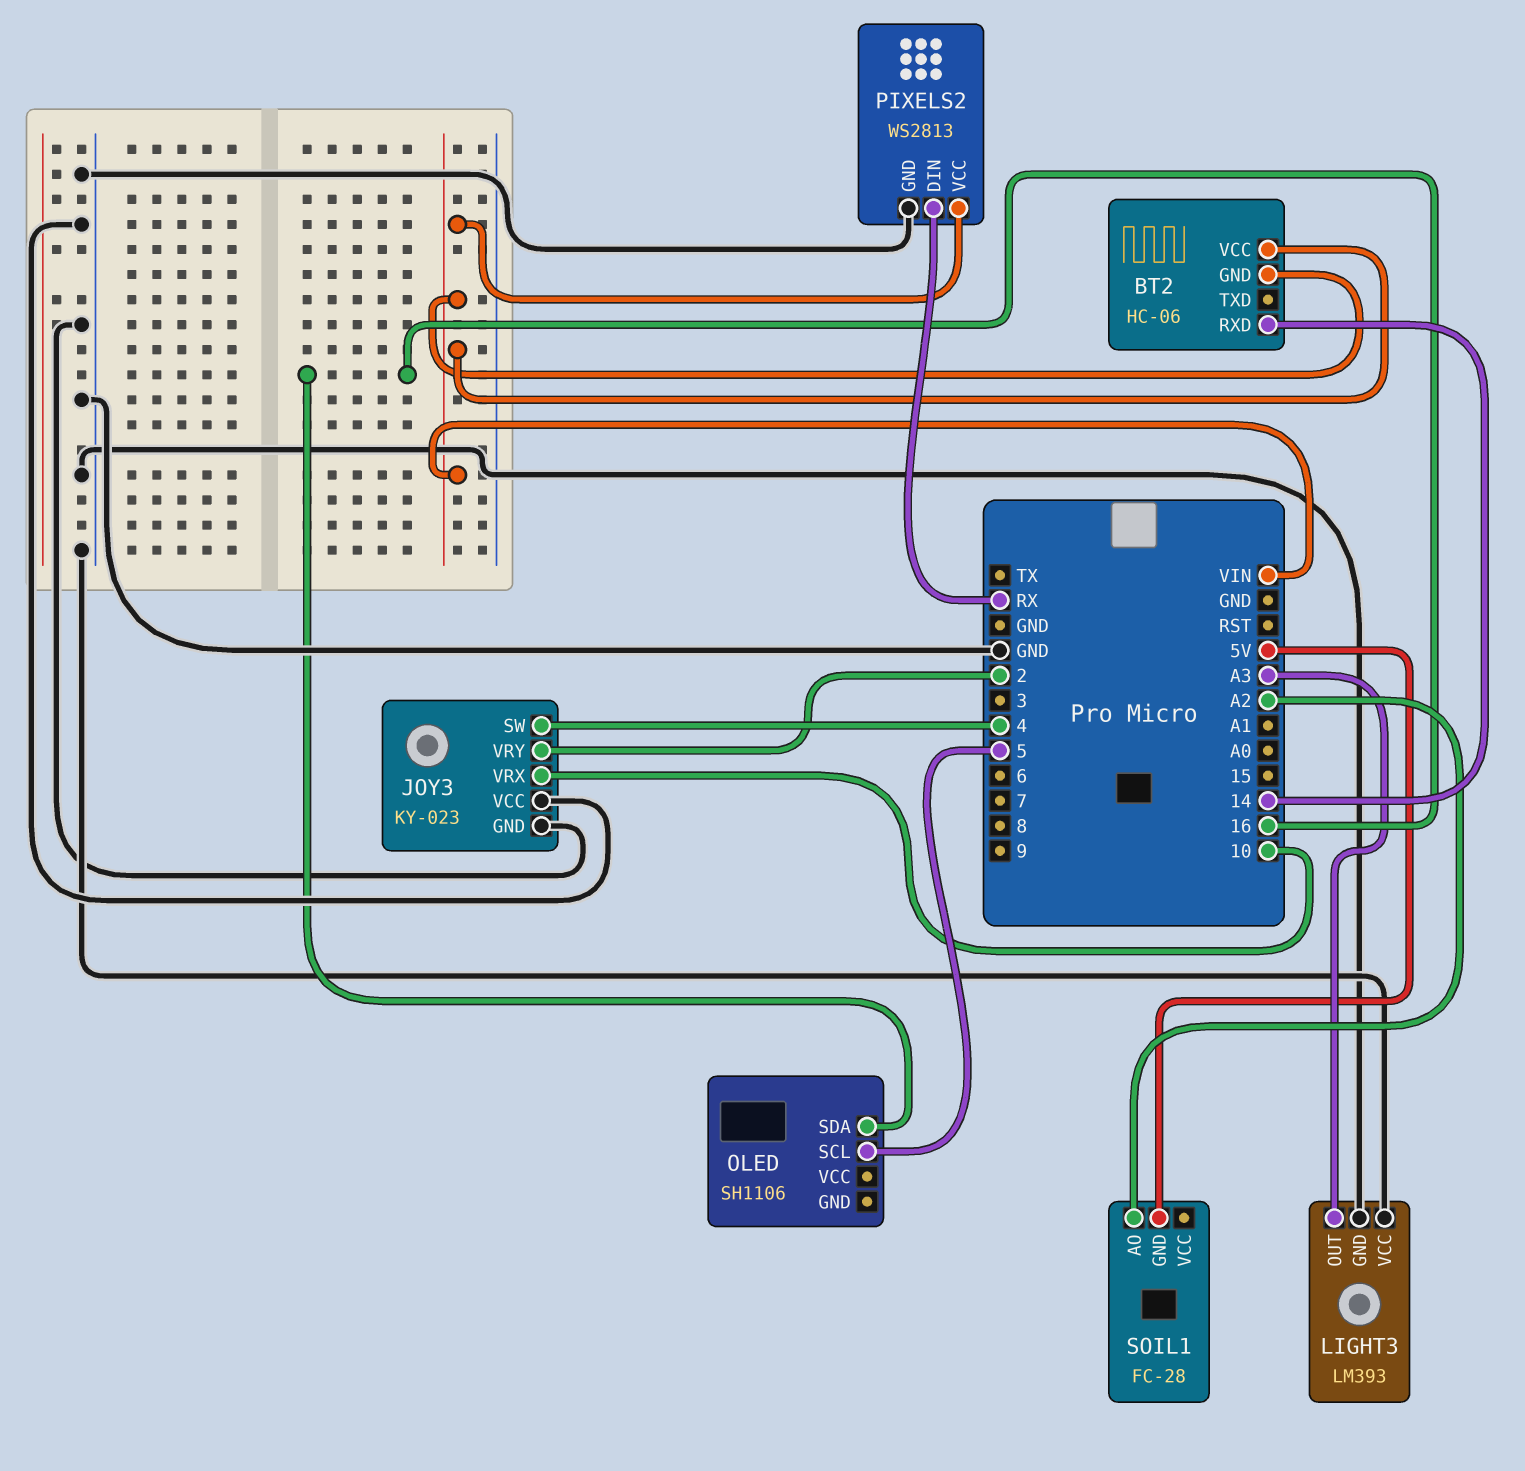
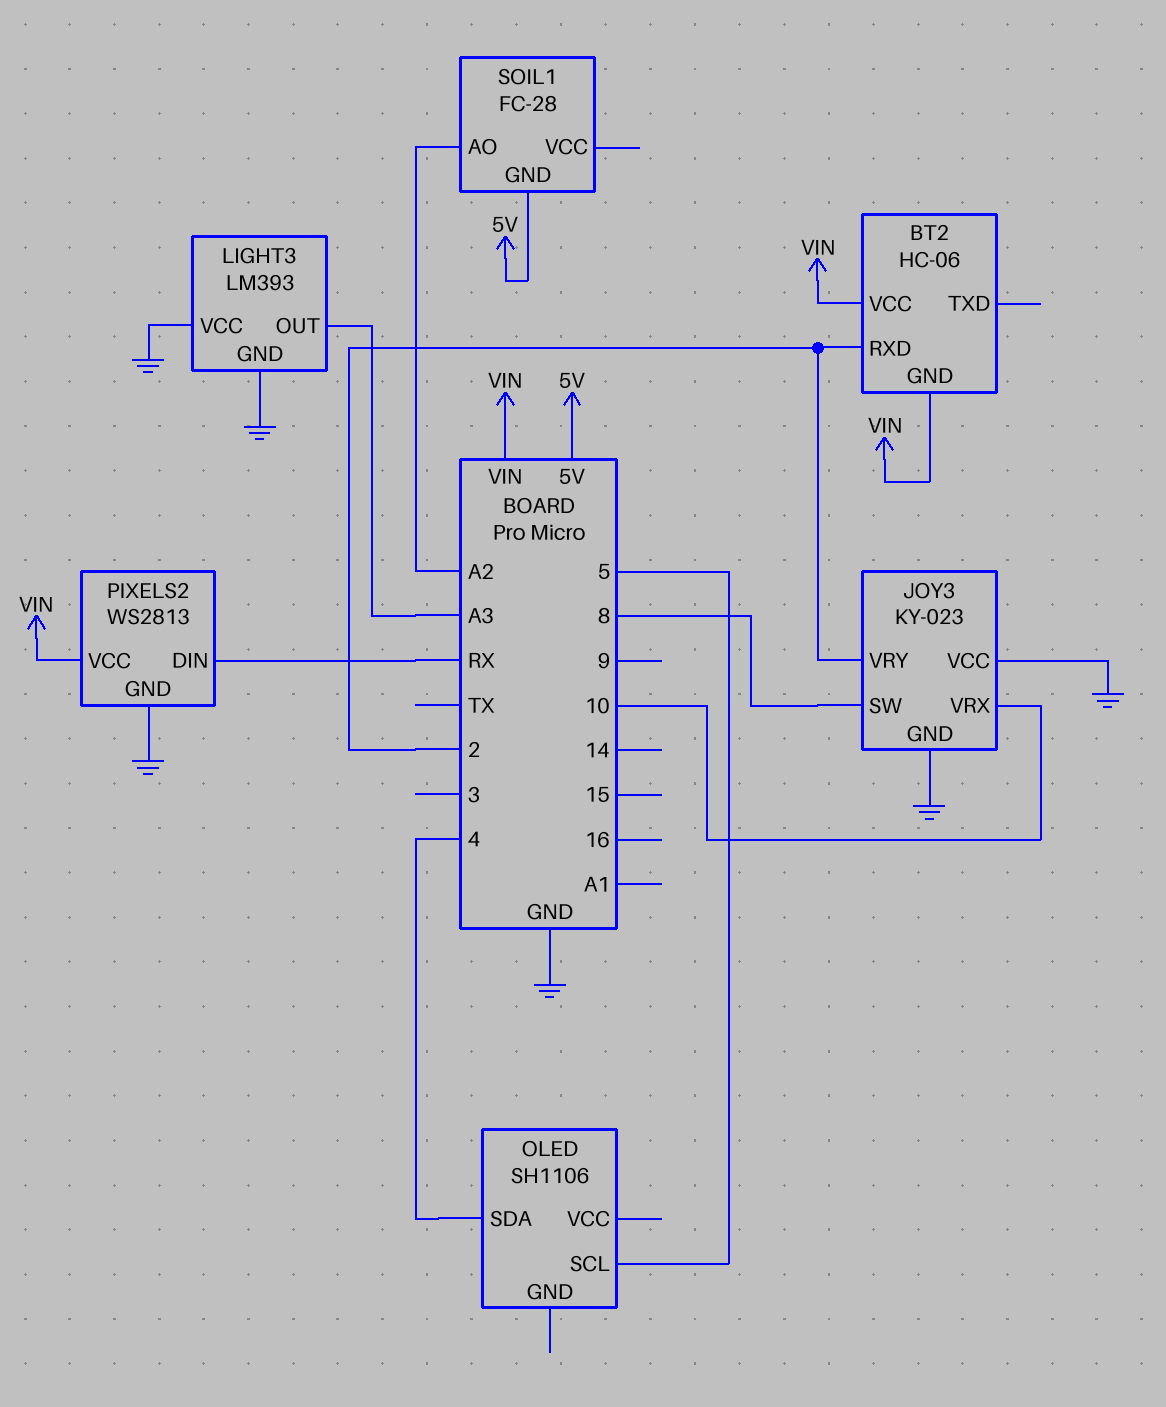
BT2 pin RXD: 14 -> 2
JOY3 pin SW: 4 -> 8
OLED pin SDA: 16 -> 4

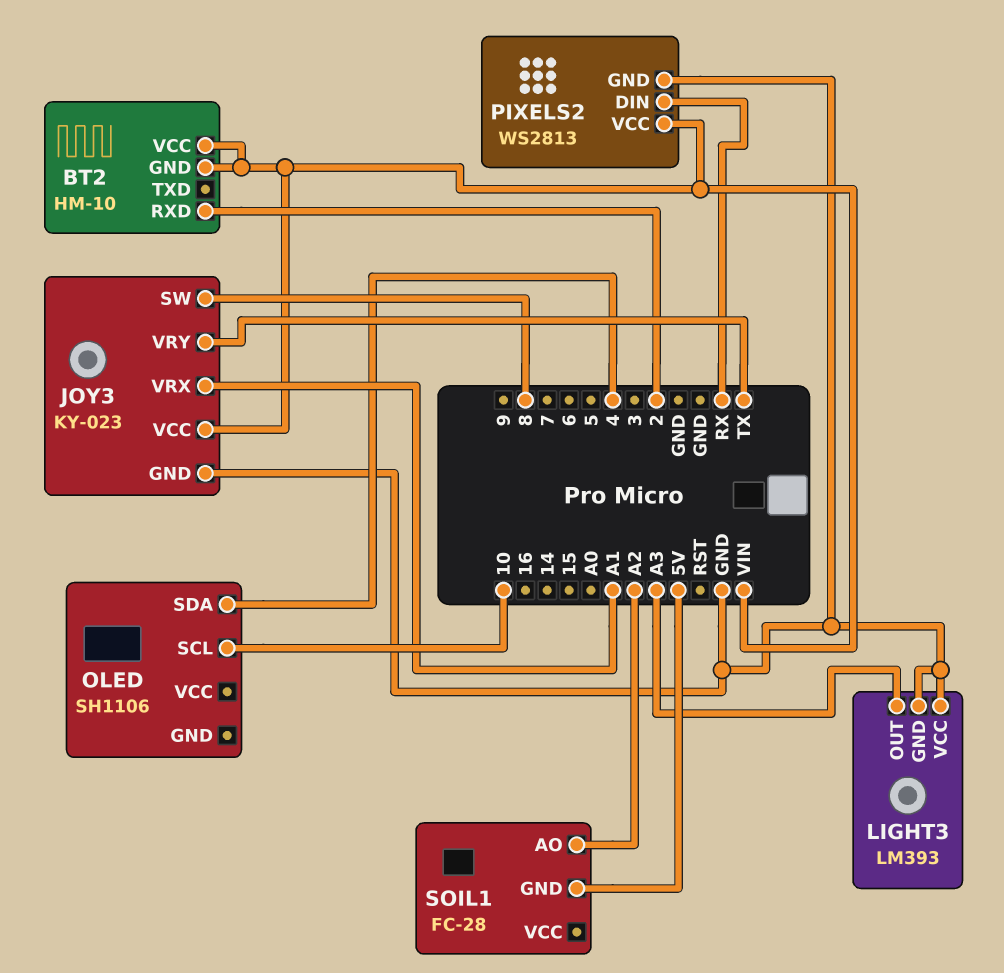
BT2: HC-06 -> HM-10
JOY3 pin VCC: GND -> VIN
JOY3 pin VRX: 10 -> A1
JOY3 pin VRY: 2 -> TX
OLED pin SCL: 5 -> 10

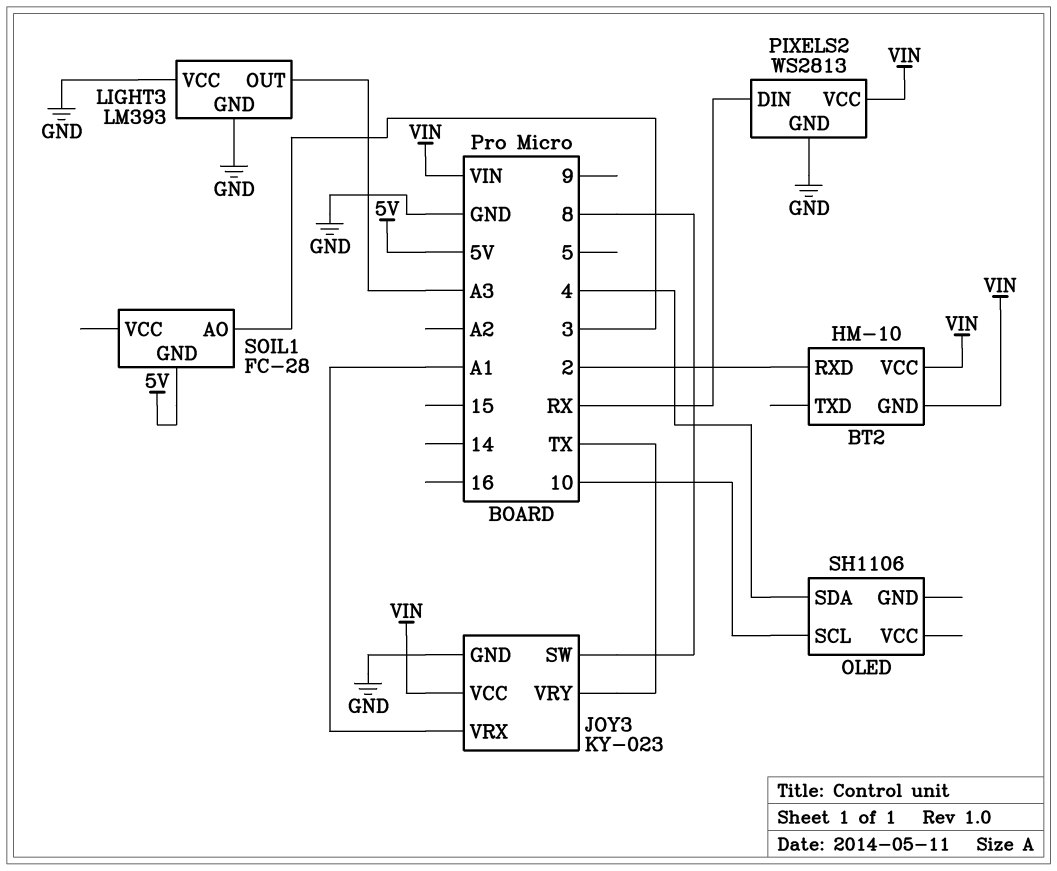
SOIL1 pin AO: A2 -> 3

